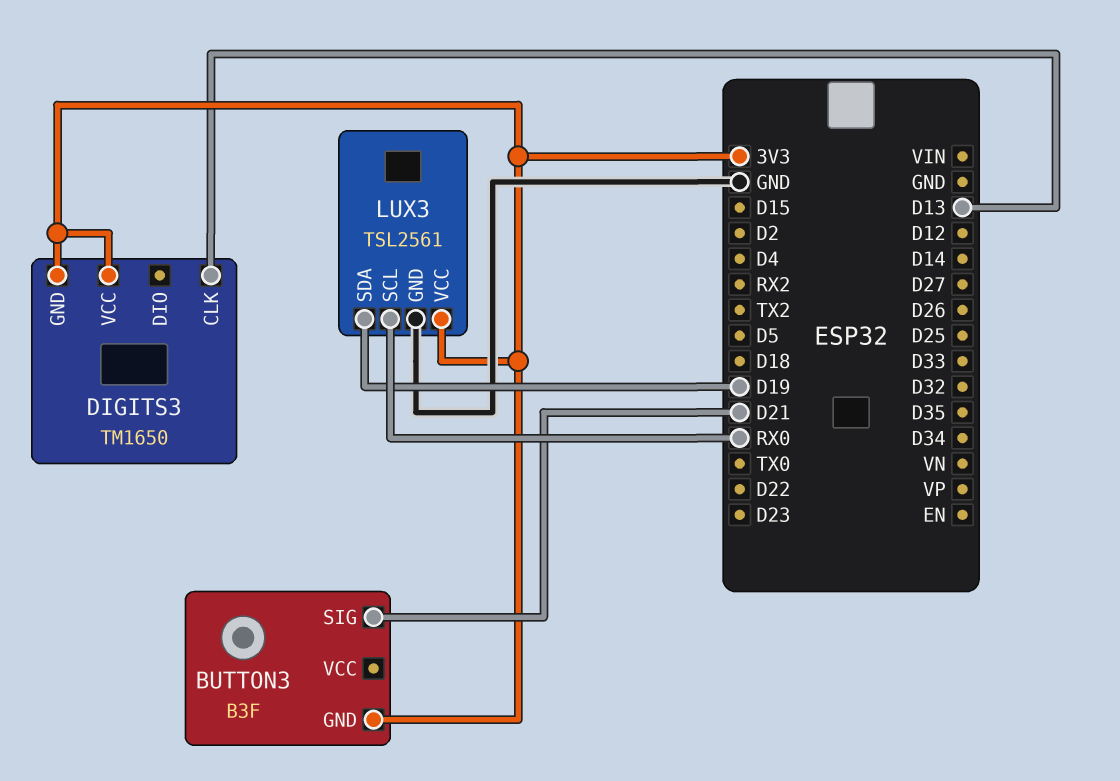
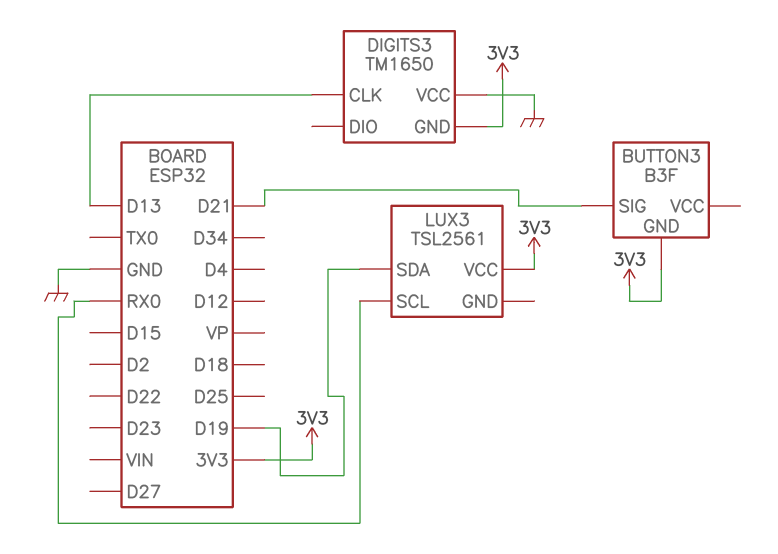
DIGITS3 pin VCC: 3V3 -> GND
LUX3 pin GND: GND -> none

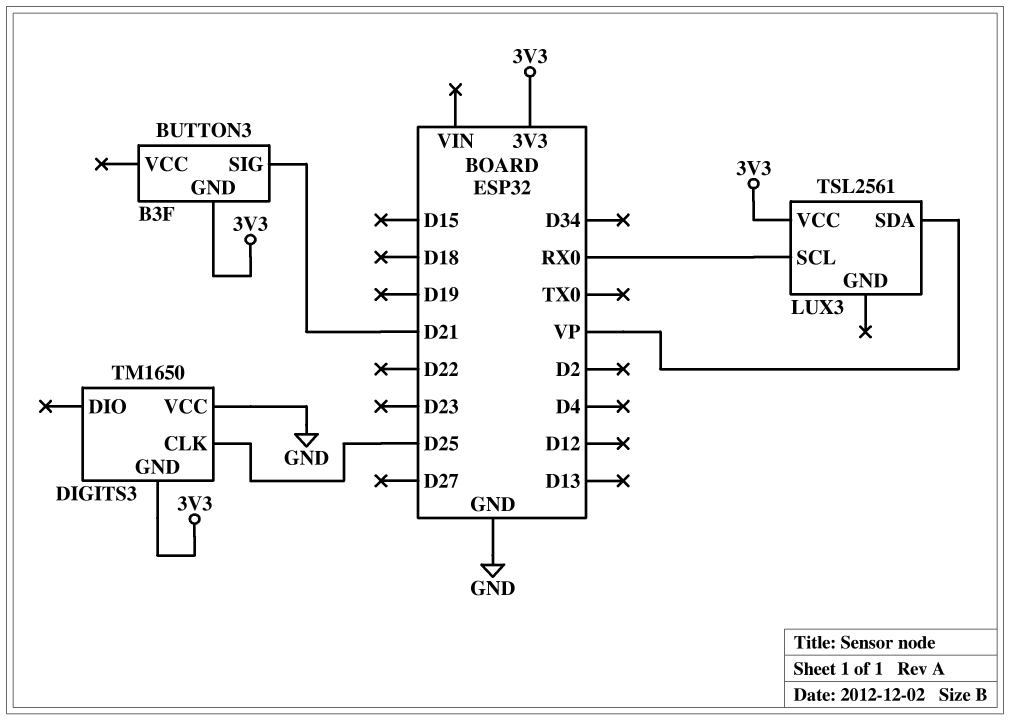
DIGITS3 pin CLK: D13 -> D25
LUX3 pin SDA: D19 -> VP

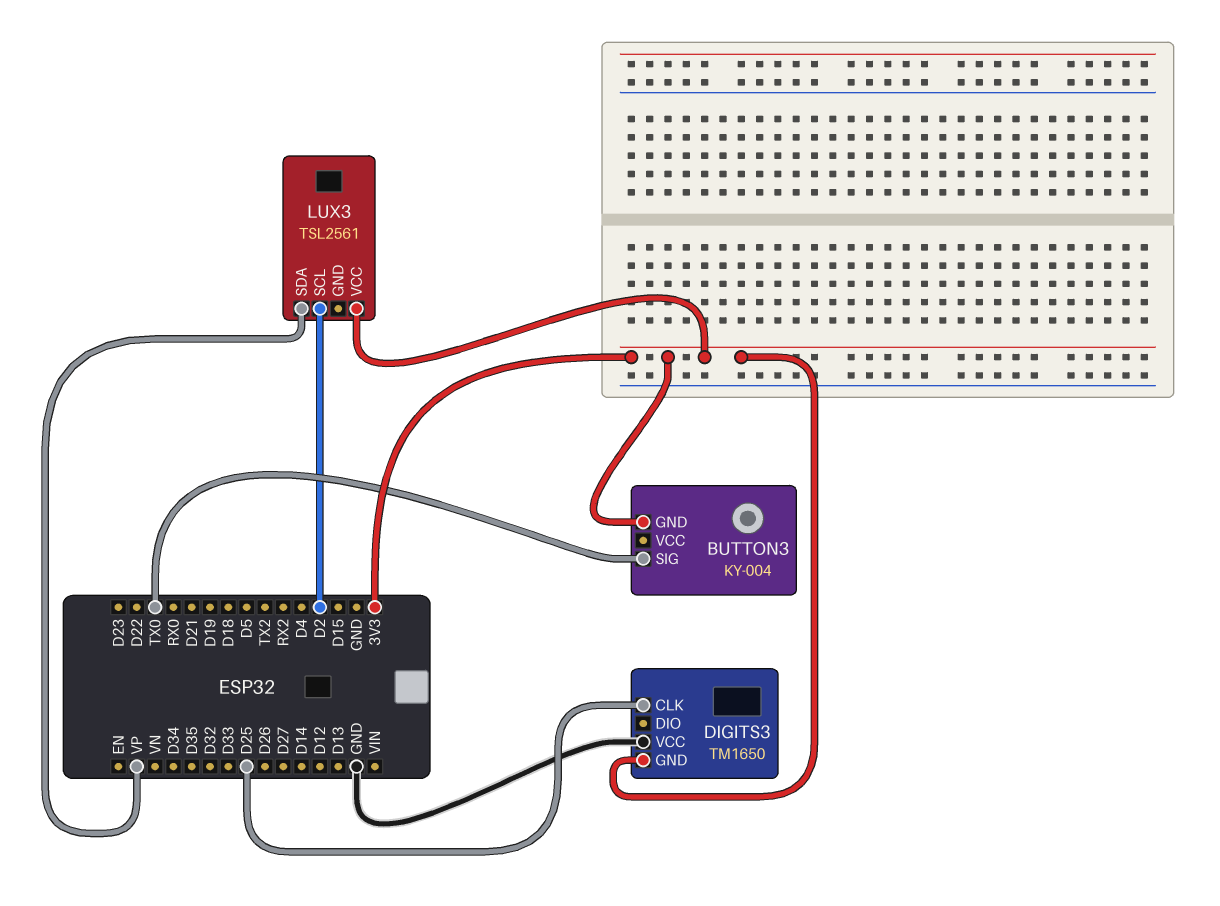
BUTTON3: B3F -> KY-004
BUTTON3 pin SIG: D21 -> TX0
LUX3 pin SCL: RX0 -> D2

